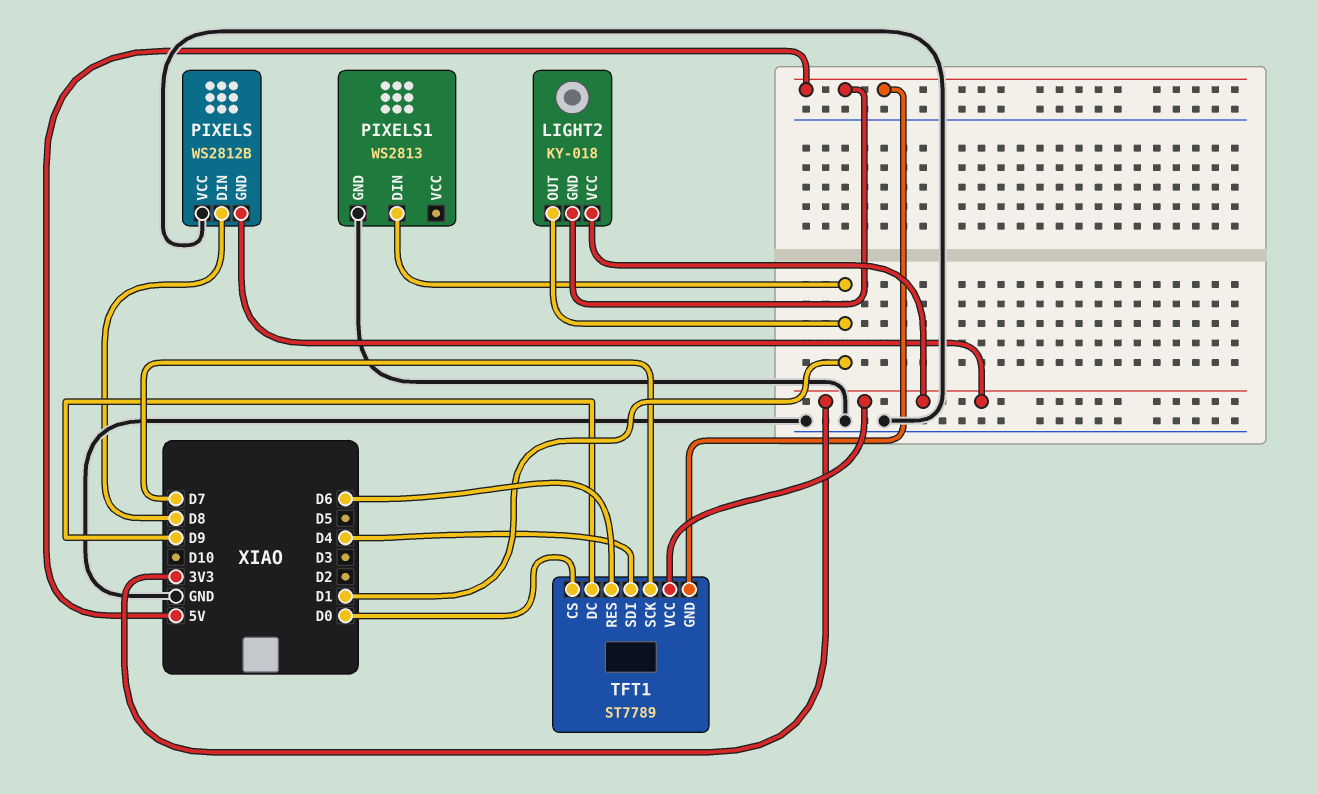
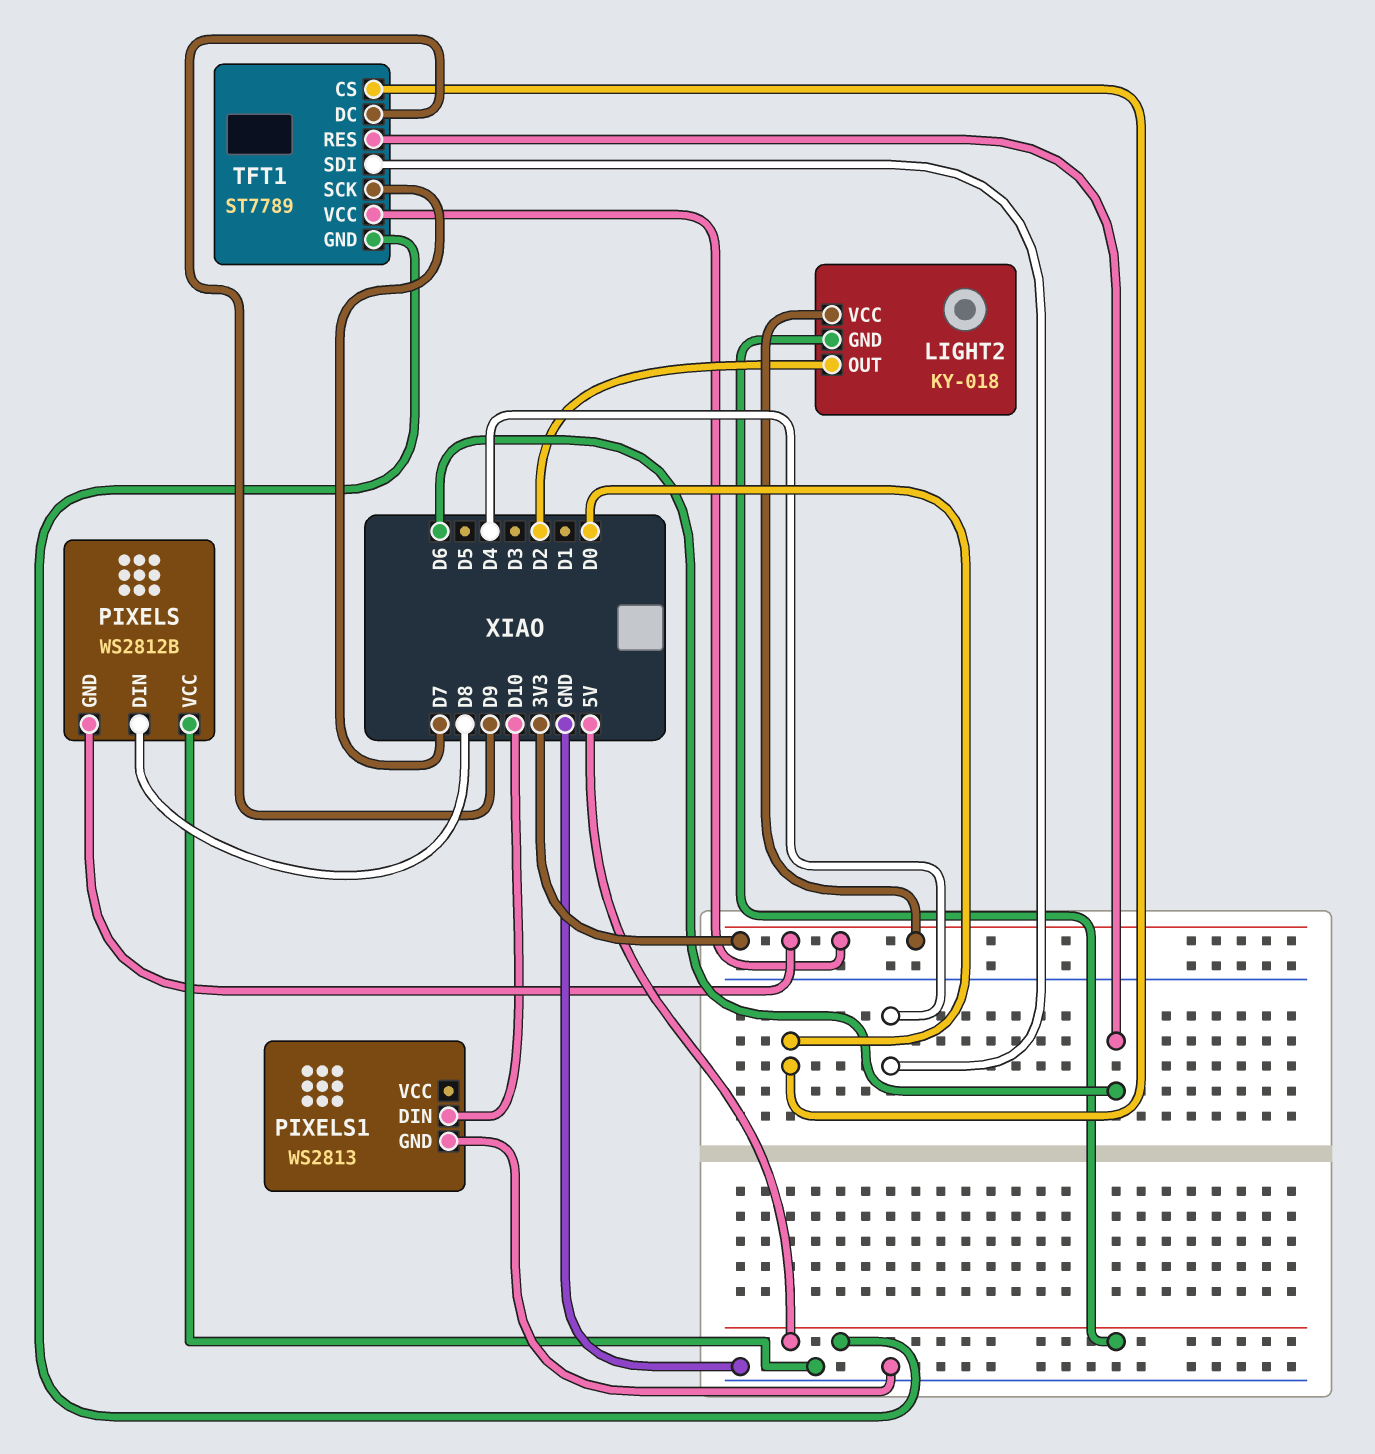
LIGHT2 pin OUT: D1 -> D2
PIXELS1 pin DIN: D1 -> D10

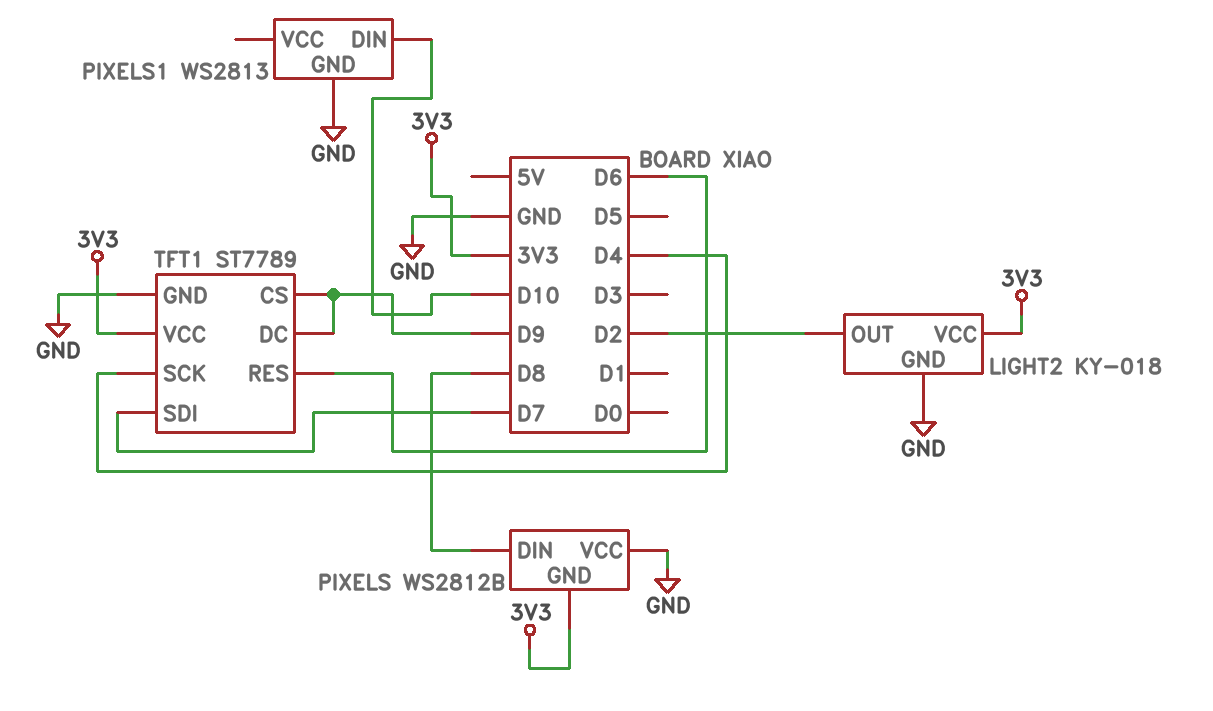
LIGHT2 pin GND: 5V -> GND
TFT1 pin CS: D0 -> D9
TFT1 pin GND: 5V -> GND
TFT1 pin SCK: D7 -> D4
TFT1 pin SDI: D4 -> D7

